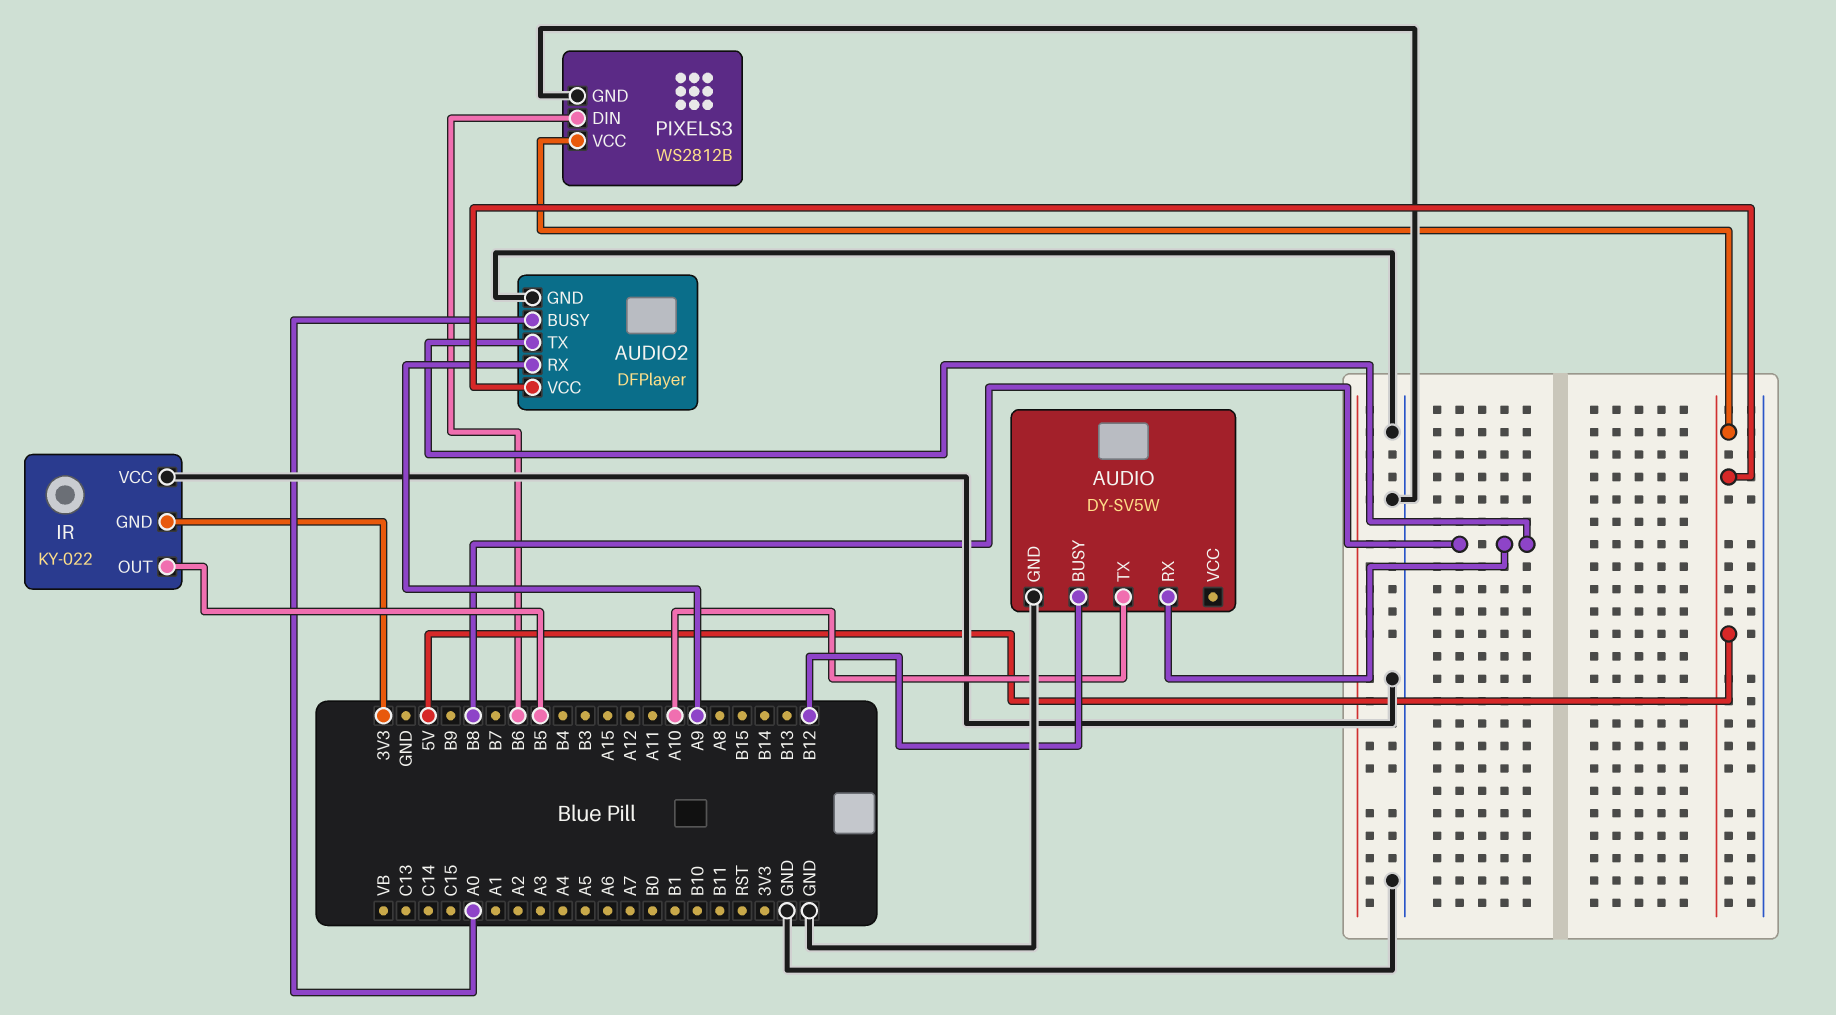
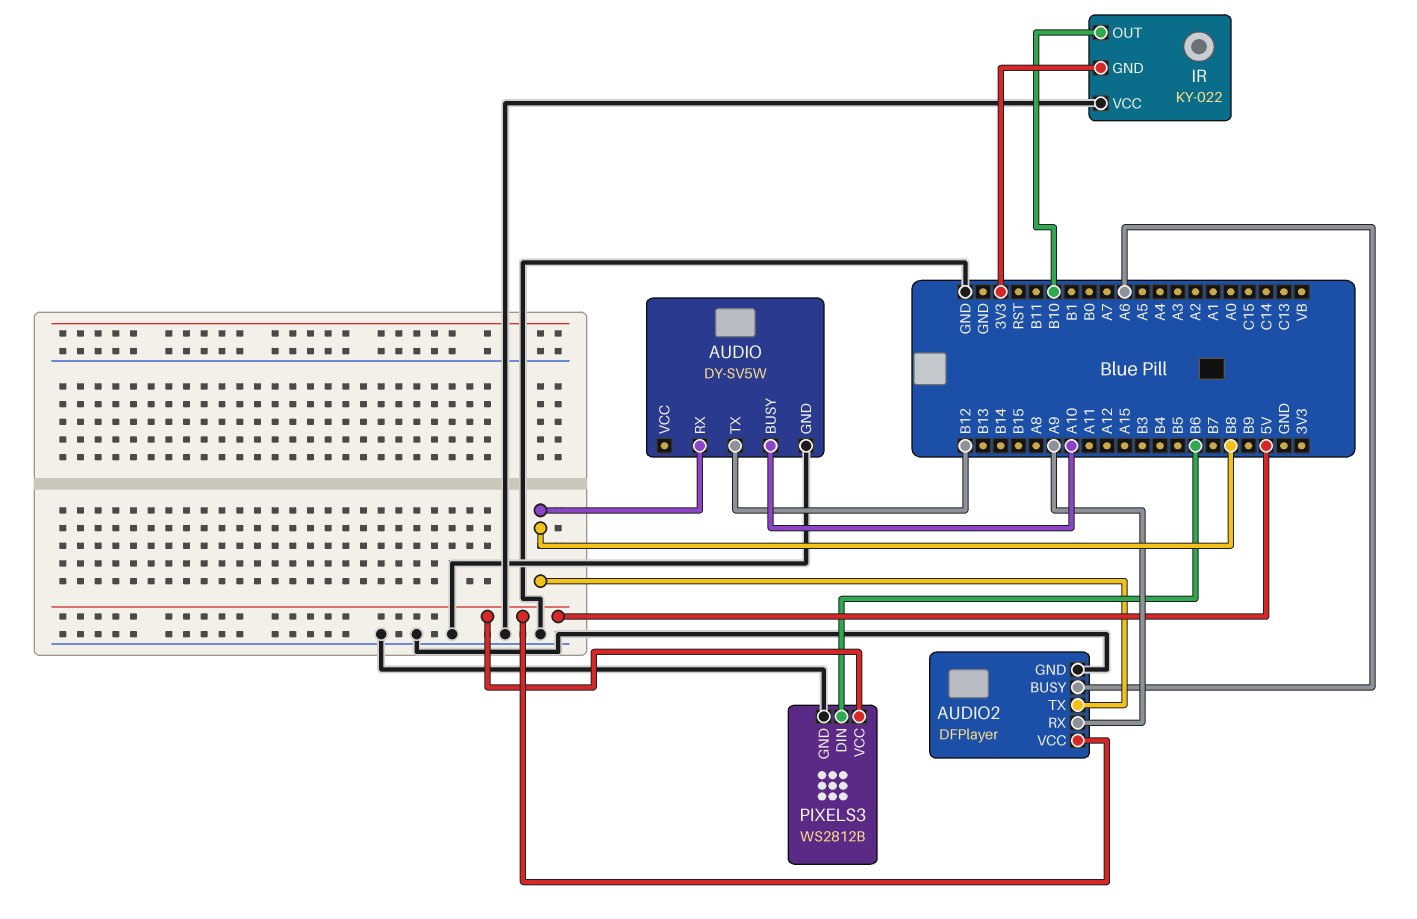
AUDIO pin BUSY: B12 -> A10
AUDIO pin TX: A10 -> B12
AUDIO2 pin BUSY: A0 -> A6
IR pin OUT: B5 -> B10

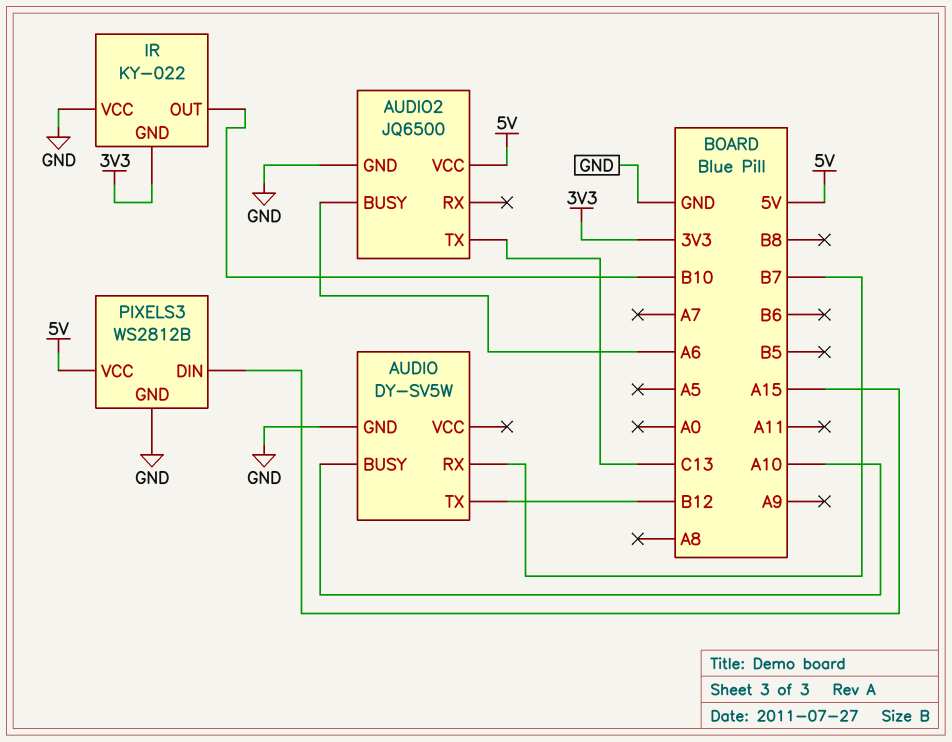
AUDIO pin RX: B8 -> B7
AUDIO2: DFPlayer -> JQ6500
AUDIO2 pin RX: A9 -> none
AUDIO2 pin TX: B8 -> C13
PIXELS3 pin DIN: B6 -> A15

